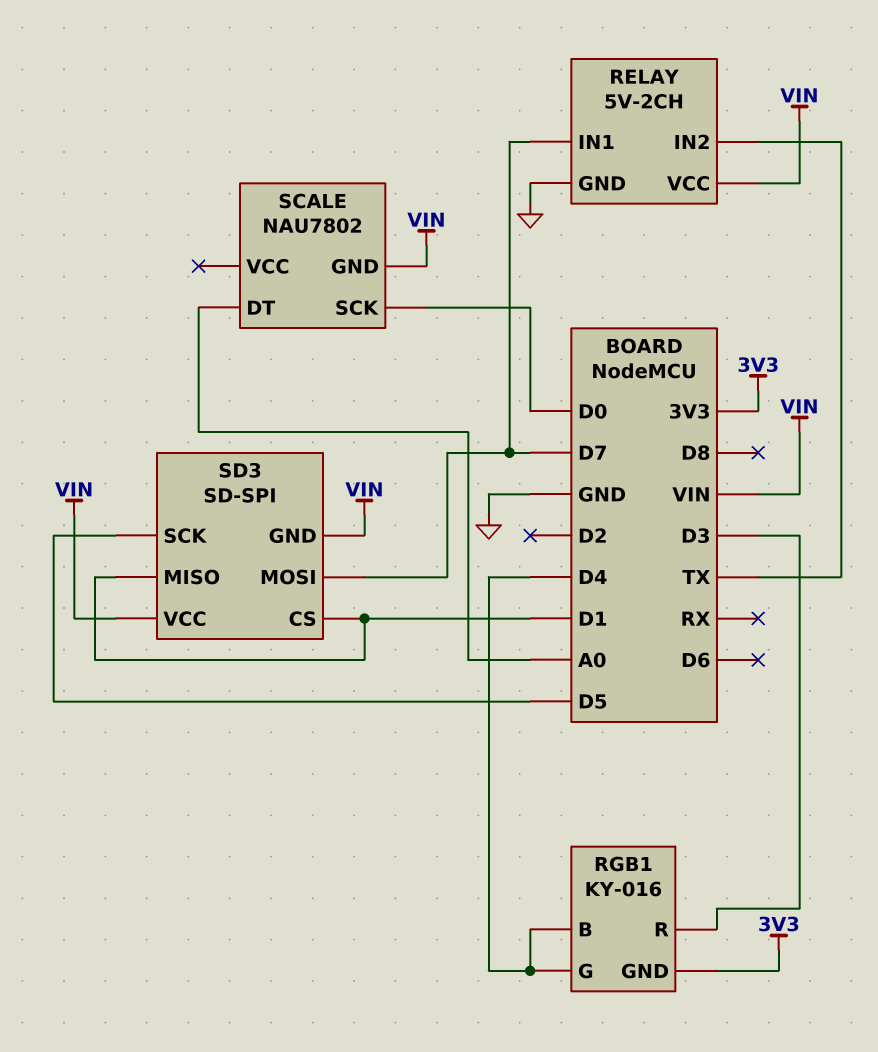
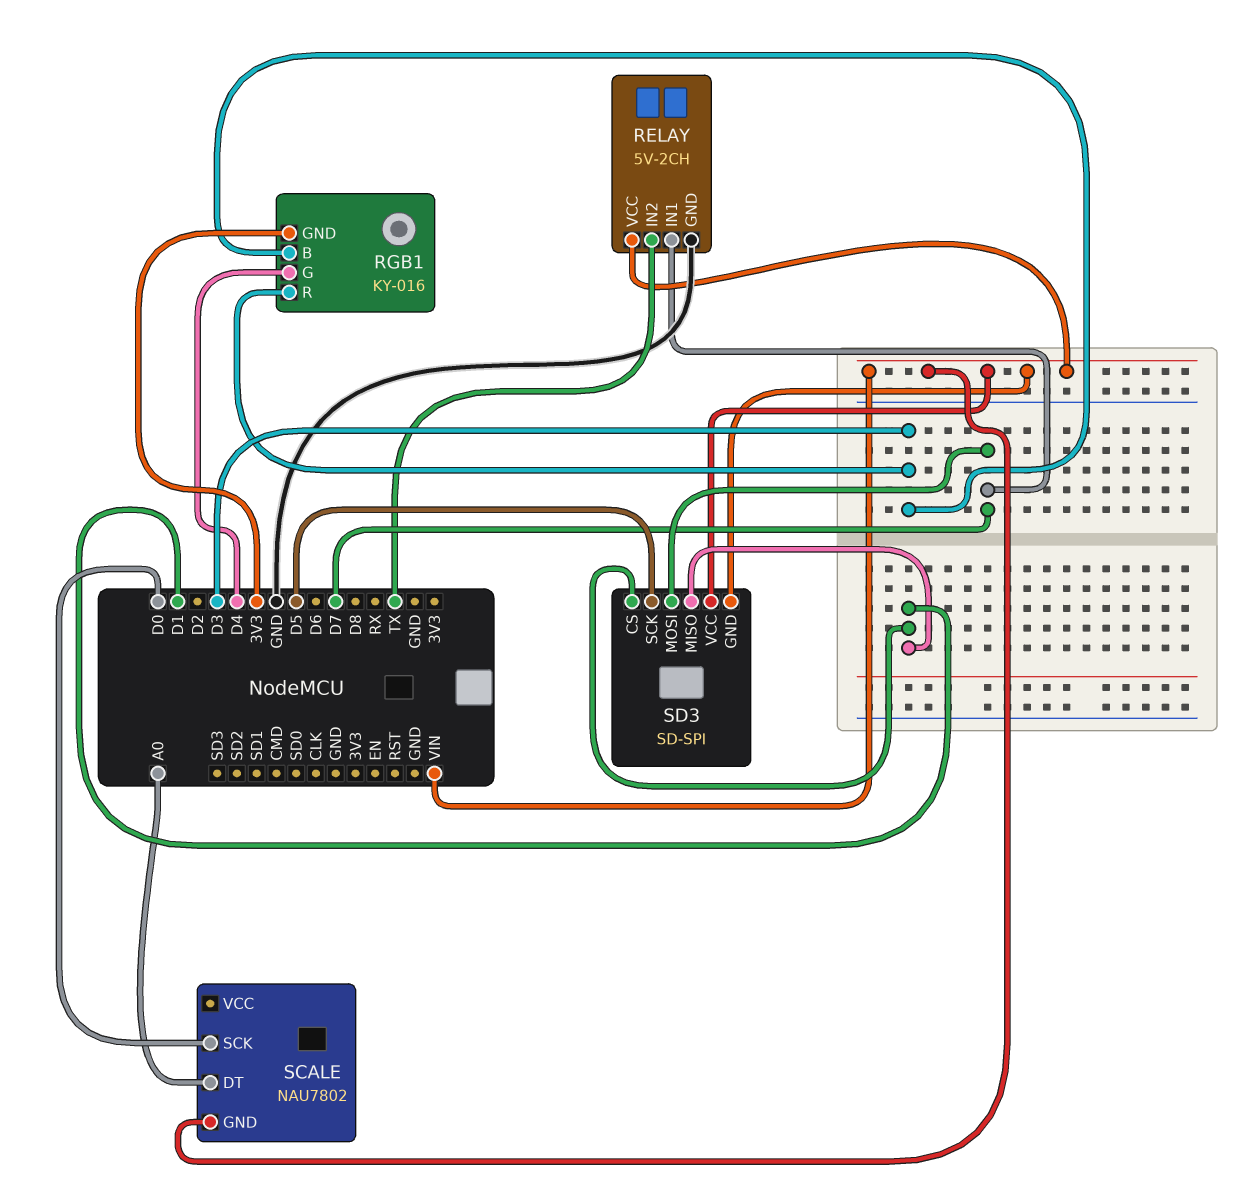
RGB1 pin B: D4 -> D3

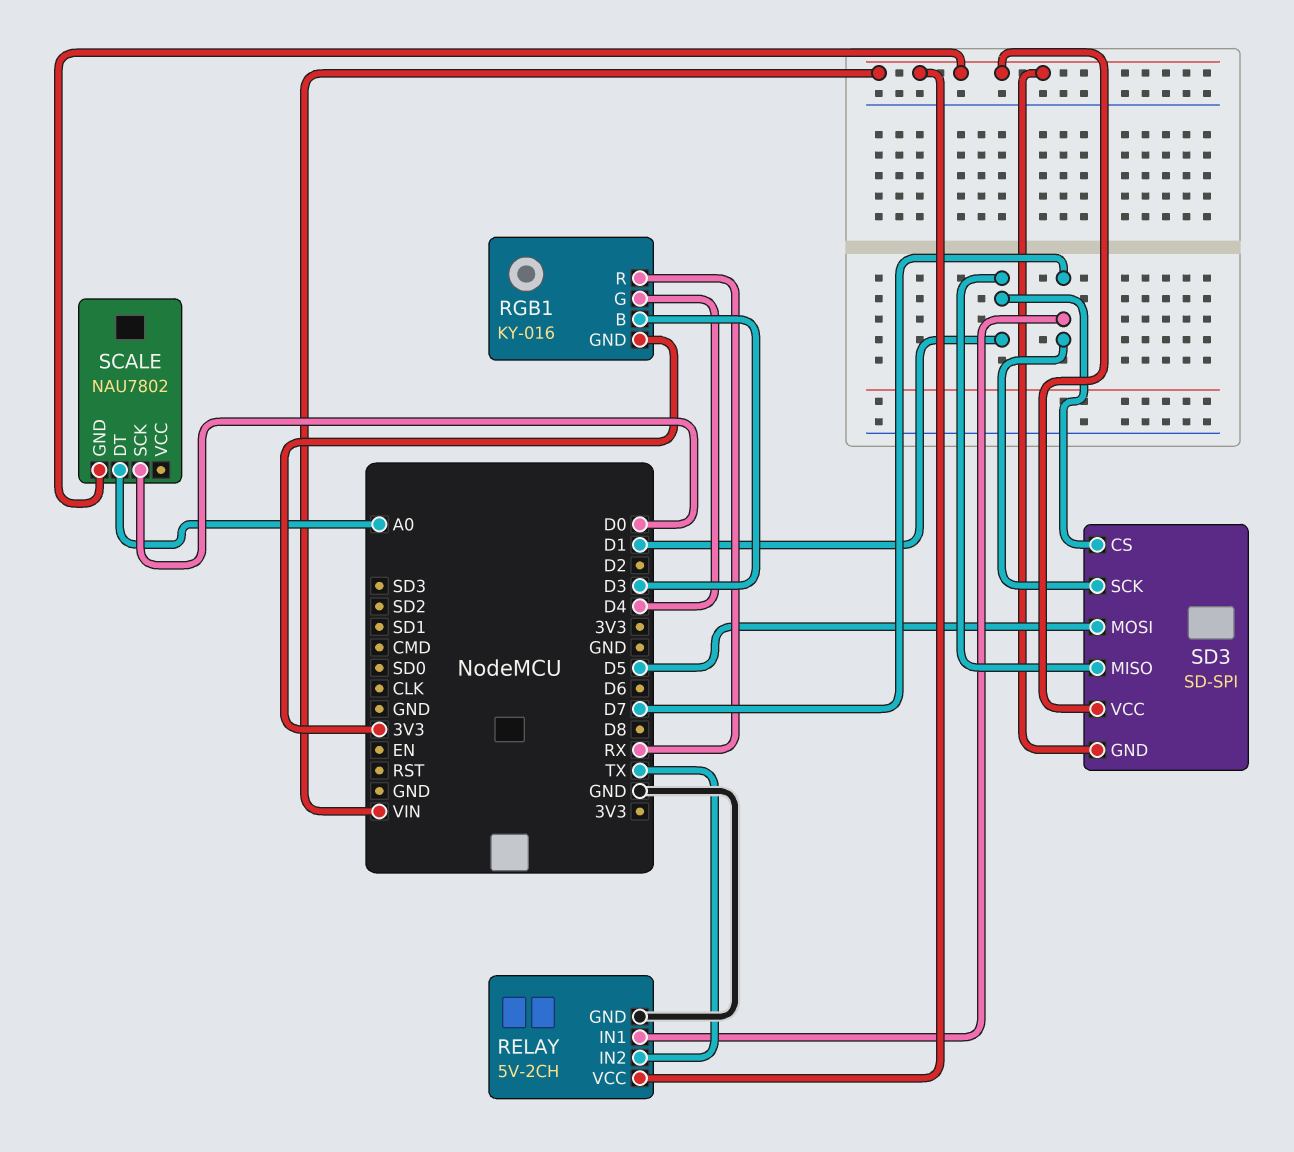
RGB1 pin R: D3 -> RX
SD3 pin MOSI: D7 -> D5
SD3 pin SCK: D5 -> D7

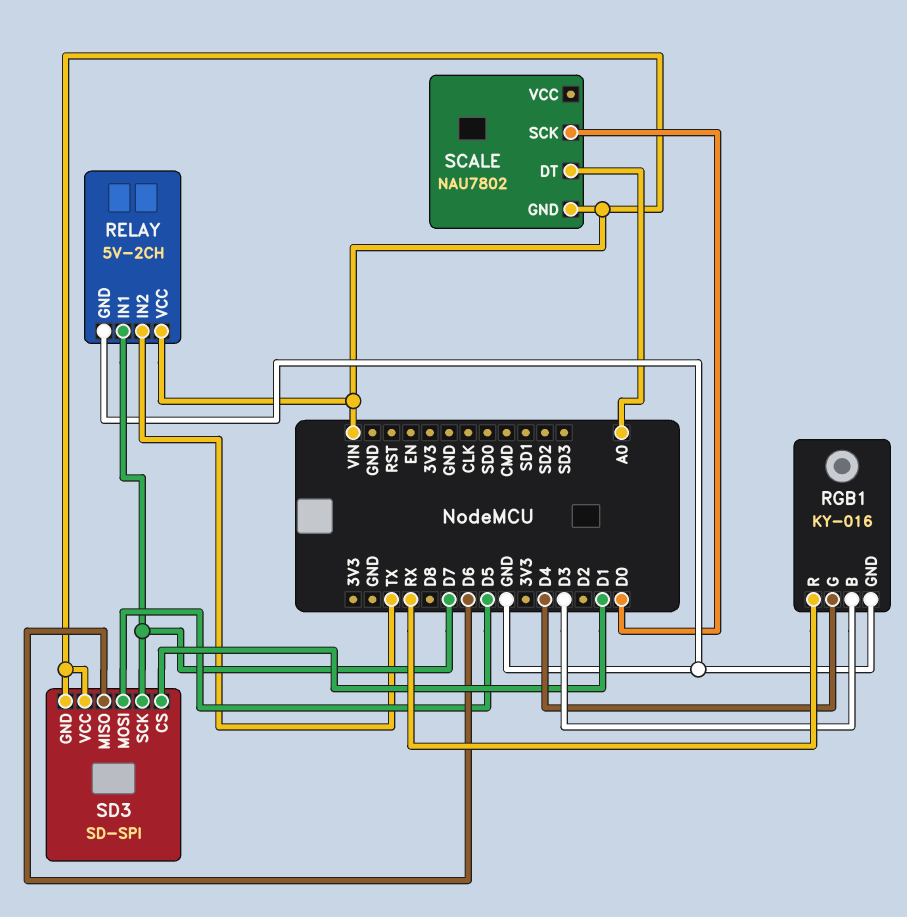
RGB1 pin GND: 3V3 -> GND
SD3 pin MISO: D1 -> D6

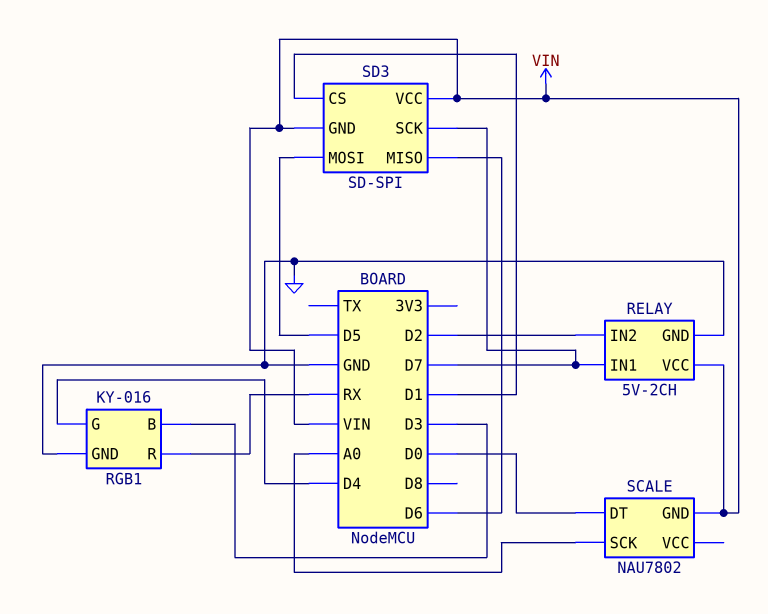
RELAY pin IN2: TX -> D2
SCALE pin DT: A0 -> D0
SCALE pin SCK: D0 -> A0

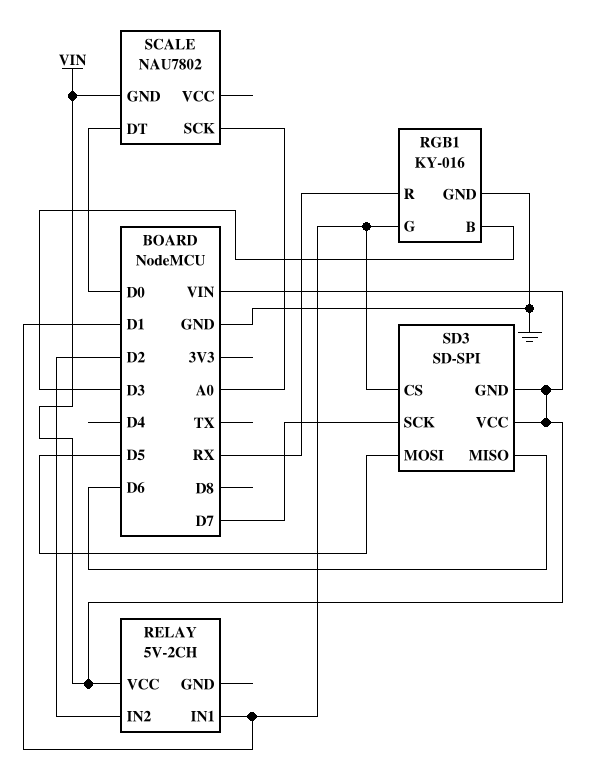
RELAY pin GND: GND -> none
RELAY pin IN1: D7 -> D1
RGB1 pin G: D4 -> D1

